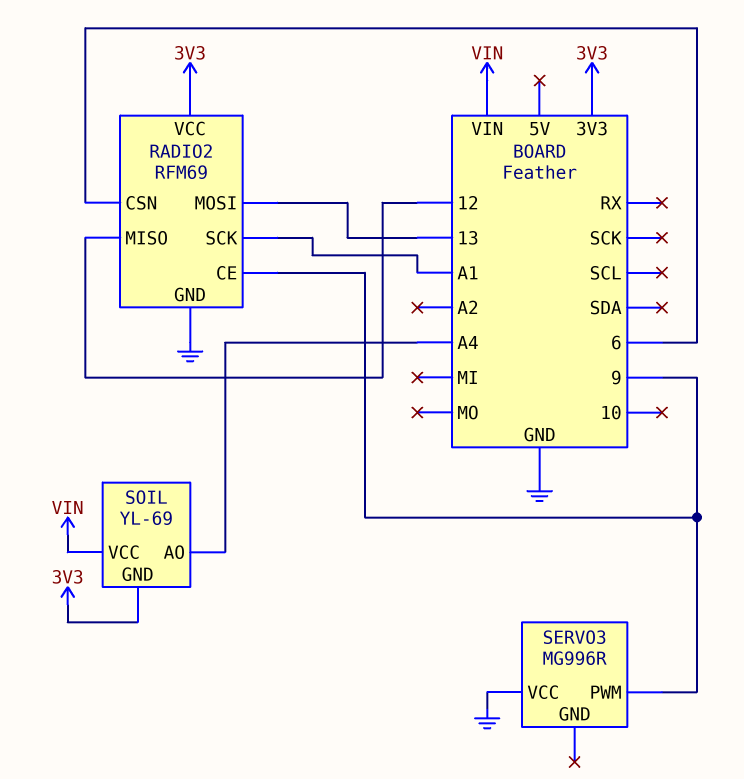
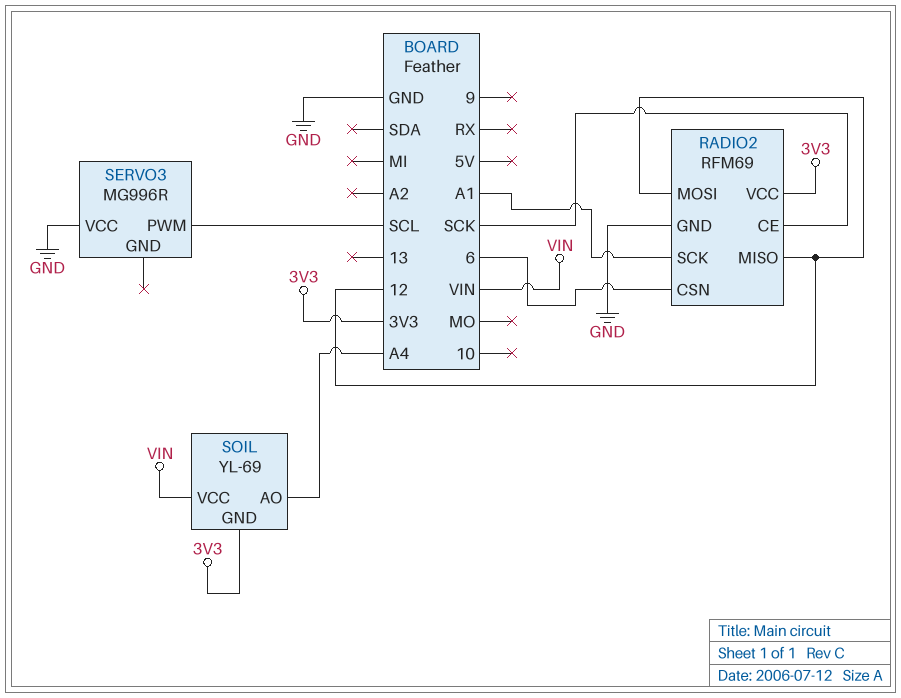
RADIO2 pin CE: 9 -> SCK
RADIO2 pin MOSI: 13 -> 12
SERVO3 pin PWM: 9 -> SCL

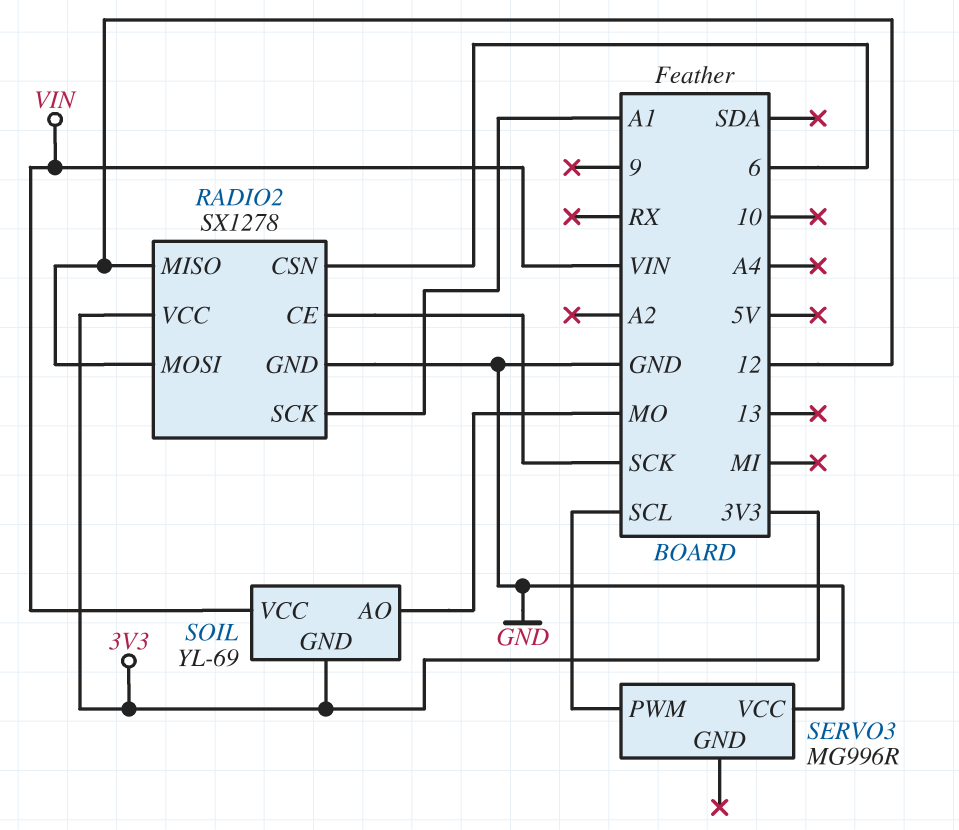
RADIO2: RFM69 -> SX1278
SOIL pin AO: A4 -> MO

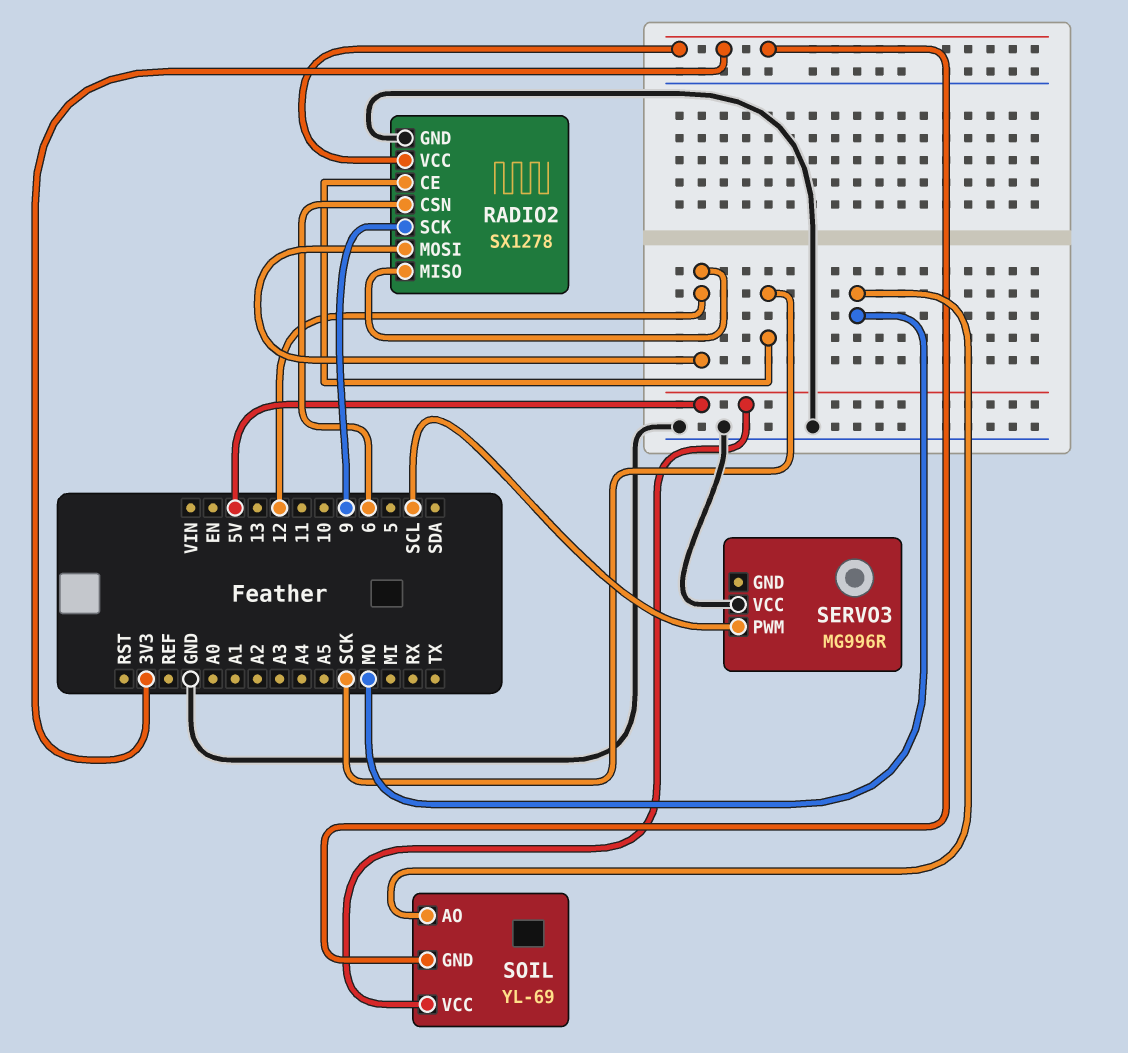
RADIO2 pin SCK: A1 -> 9
SOIL pin VCC: VIN -> 5V

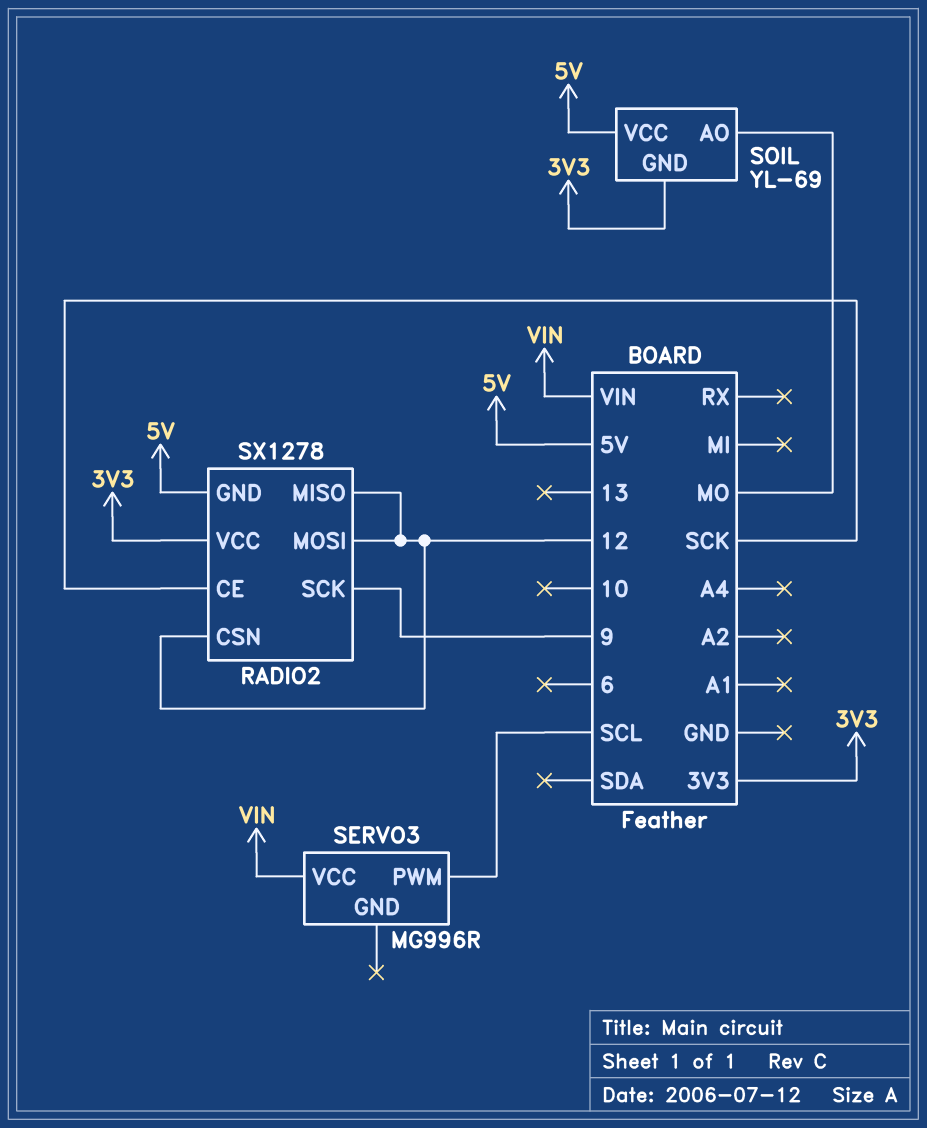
RADIO2 pin CSN: 6 -> 12
RADIO2 pin GND: GND -> 5V
SERVO3 pin VCC: GND -> VIN

